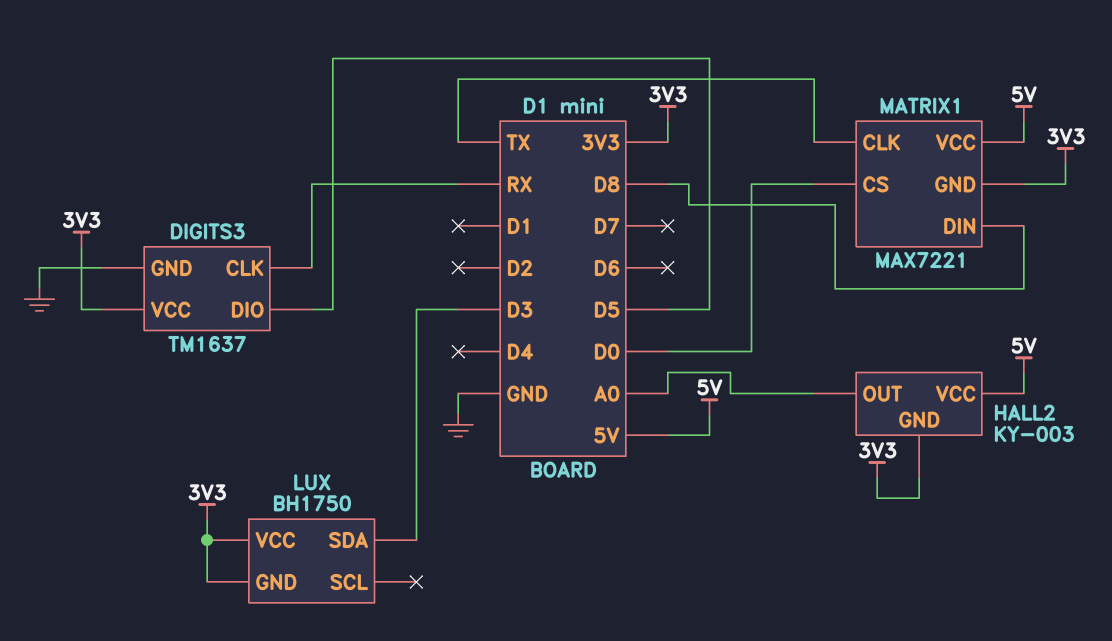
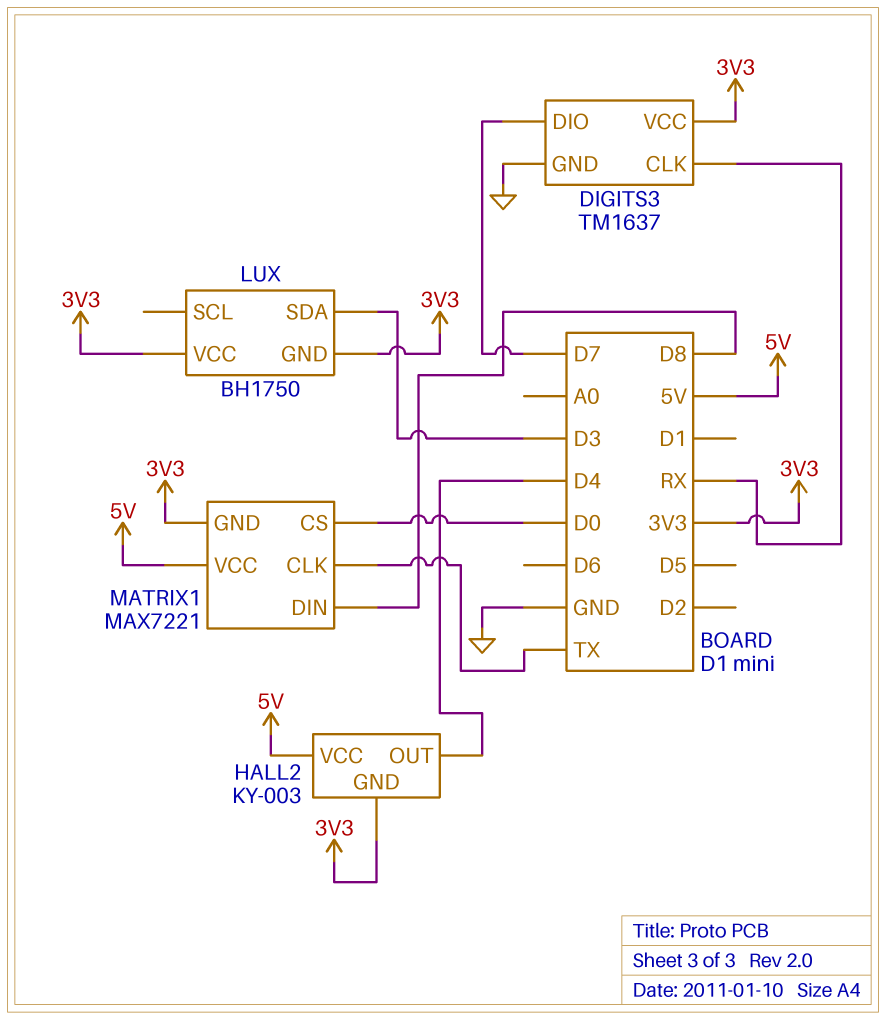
DIGITS3 pin DIO: D5 -> D7
HALL2 pin OUT: A0 -> D4

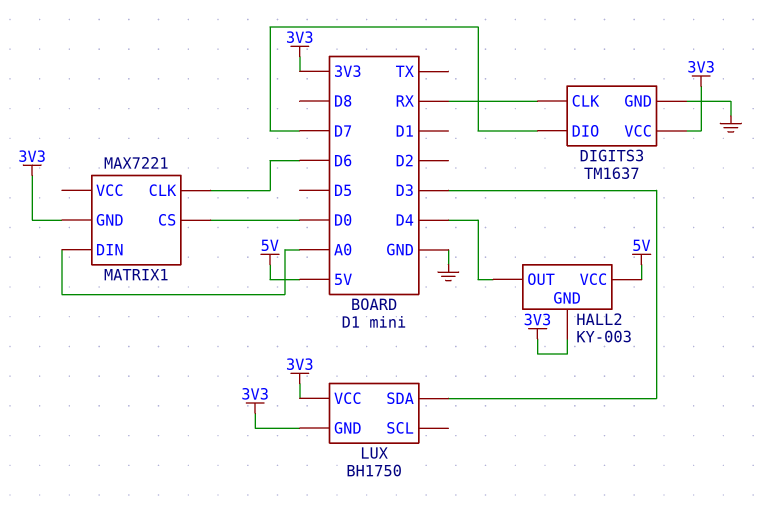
MATRIX1 pin CLK: TX -> D6
MATRIX1 pin DIN: D8 -> A0
MATRIX1 pin VCC: 5V -> none

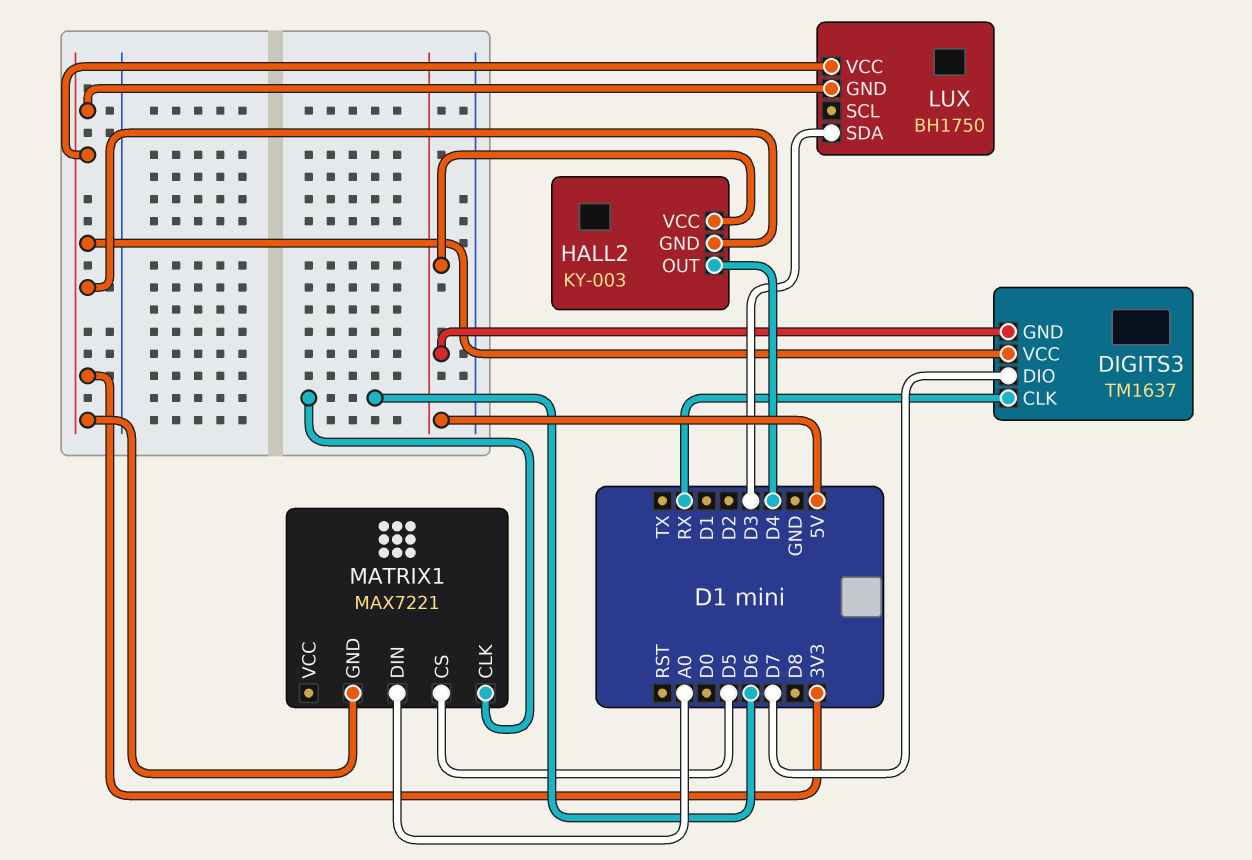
DIGITS3 pin GND: GND -> 5V
MATRIX1 pin CS: D0 -> D5

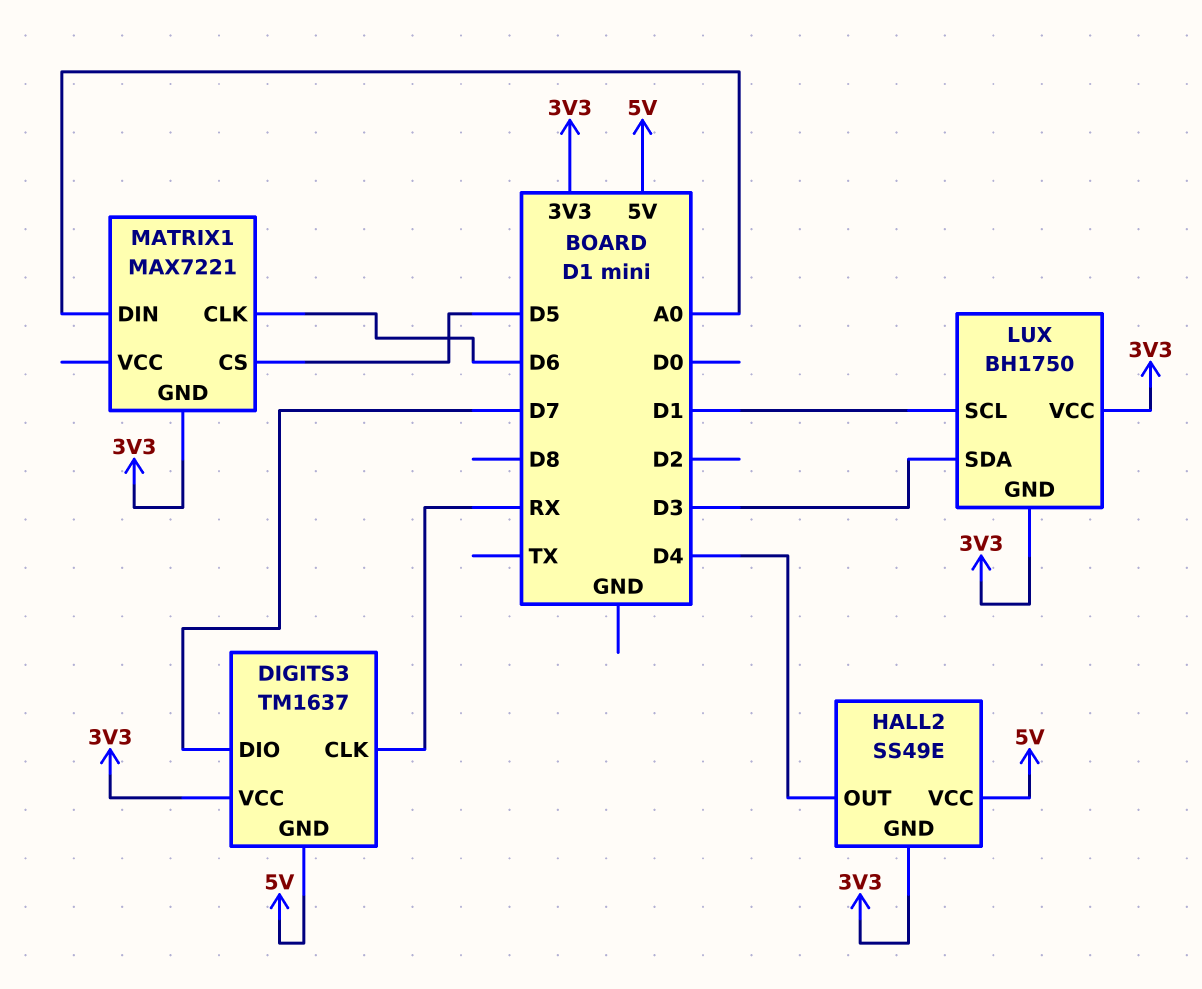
HALL2: KY-003 -> SS49E
LUX pin SCL: none -> D1

